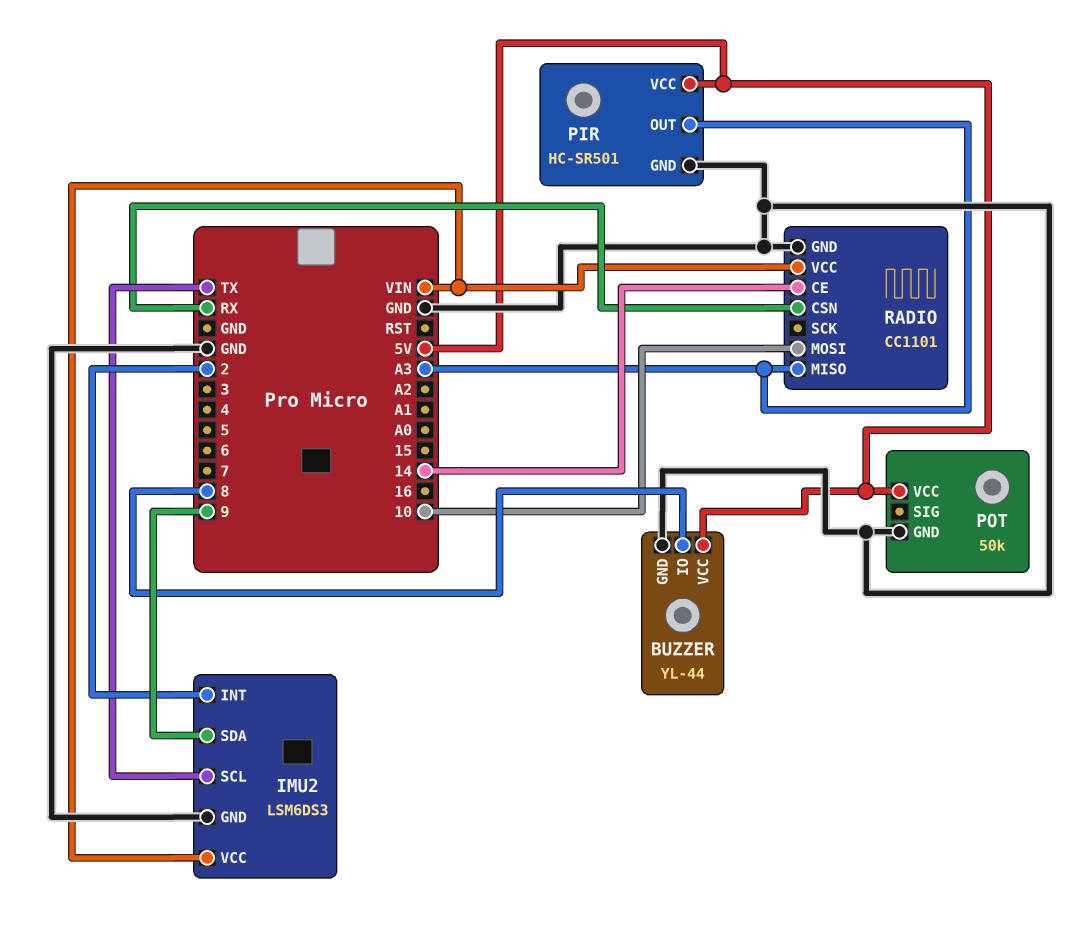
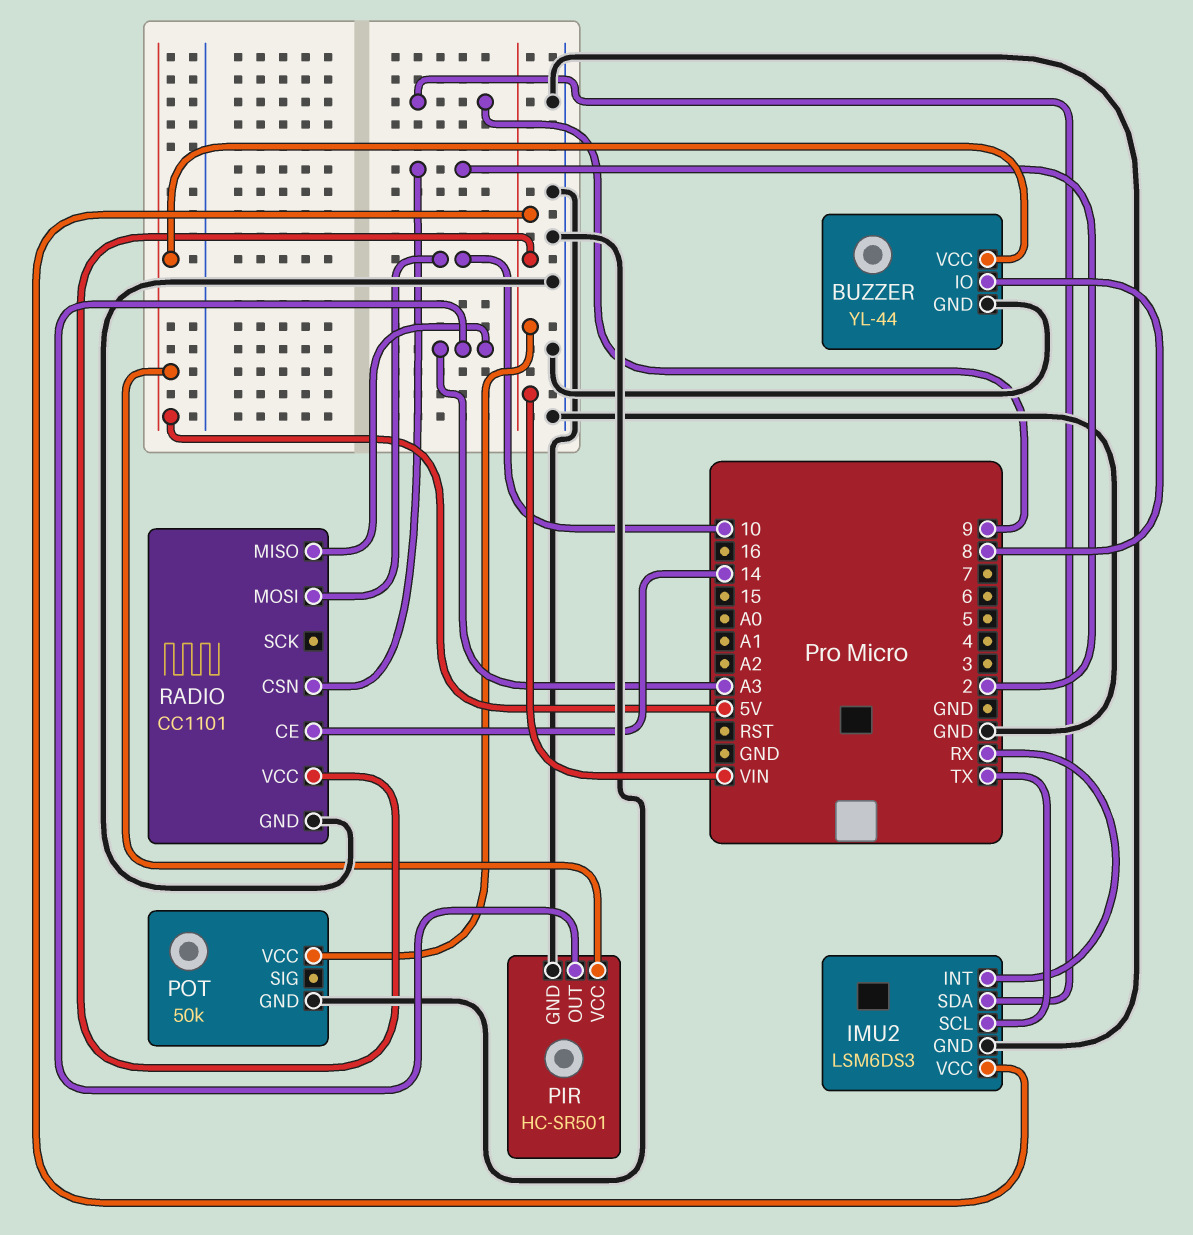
IMU2 pin INT: 2 -> RX
POT pin VCC: 5V -> VIN
RADIO pin CSN: RX -> 2

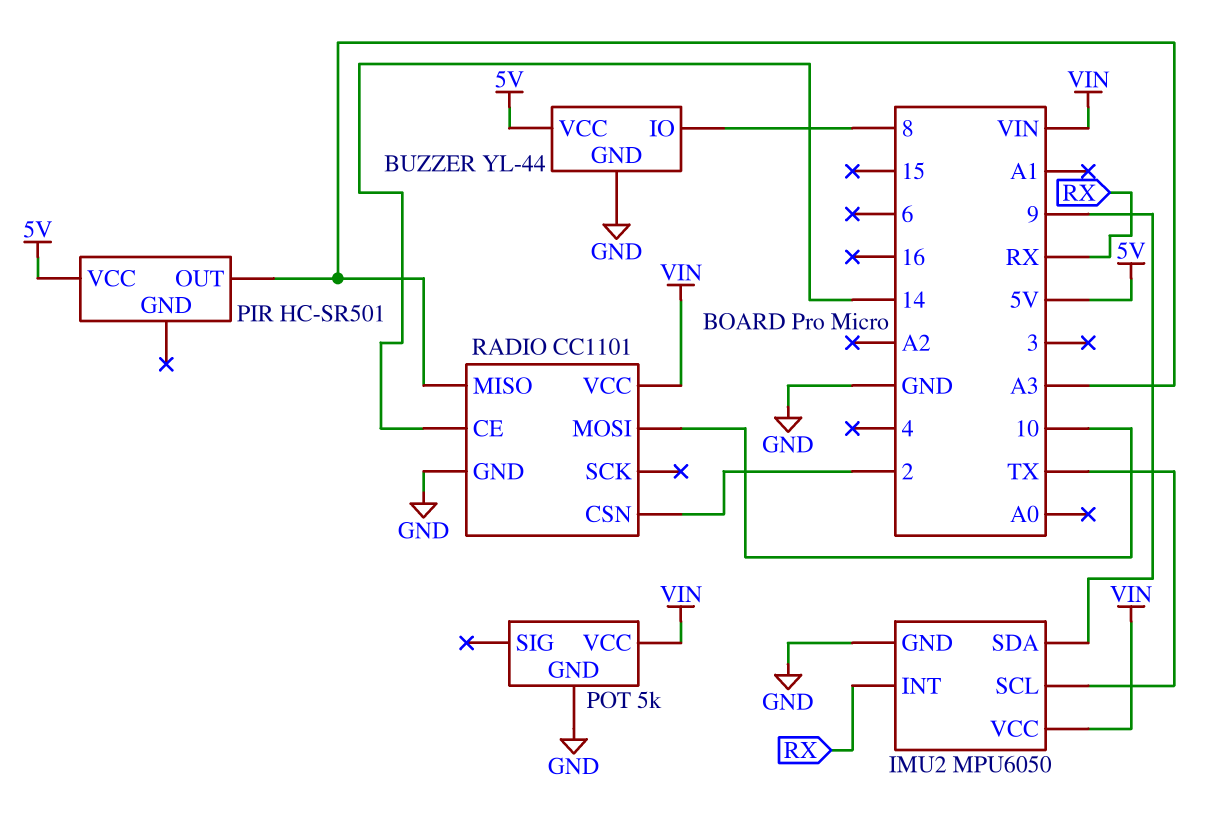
IMU2: LSM6DS3 -> MPU6050
PIR pin GND: GND -> none
POT: 50k -> 5k

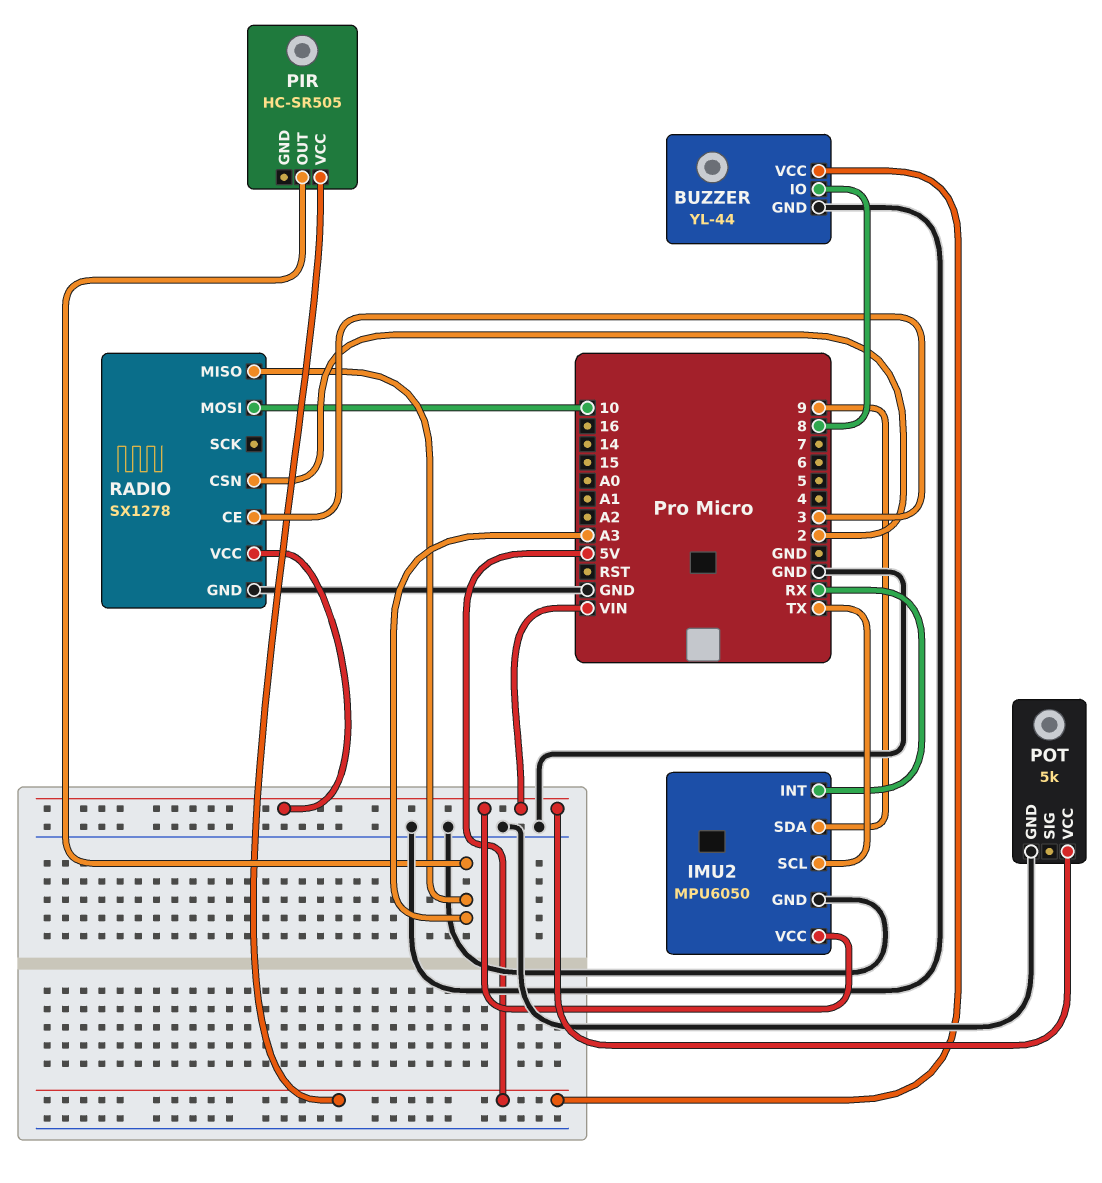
PIR: HC-SR501 -> HC-SR505
RADIO: CC1101 -> SX1278
RADIO pin CE: 14 -> 3

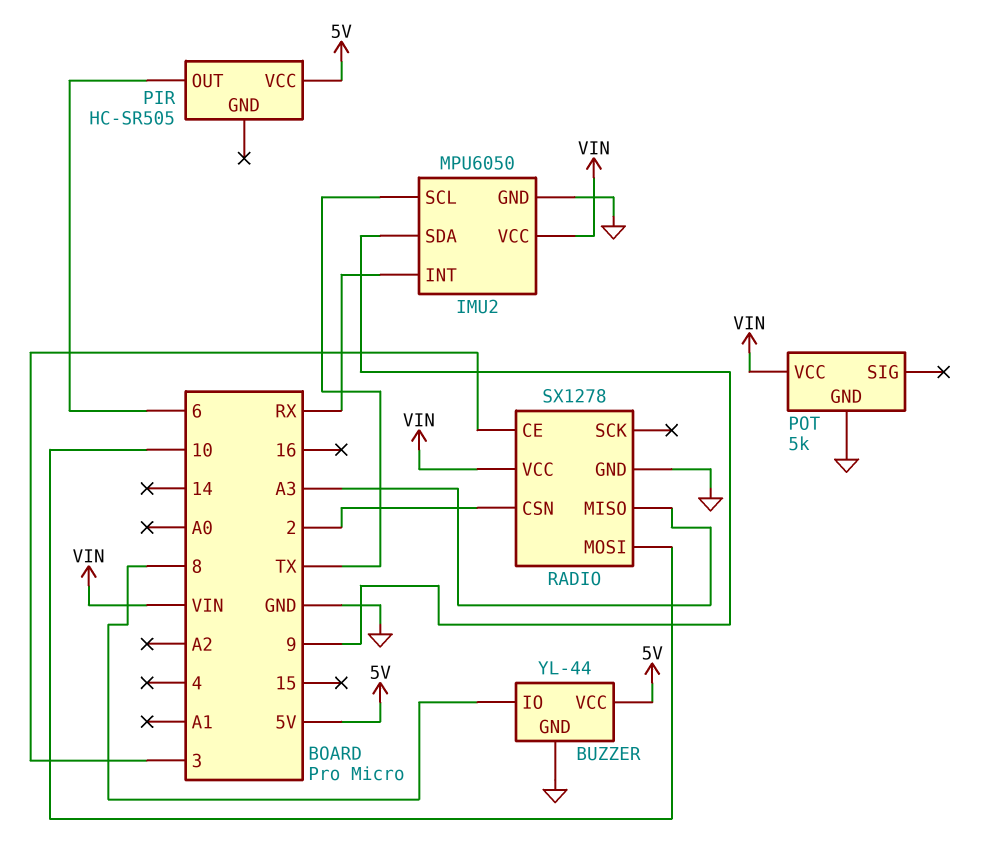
PIR pin OUT: A3 -> 6

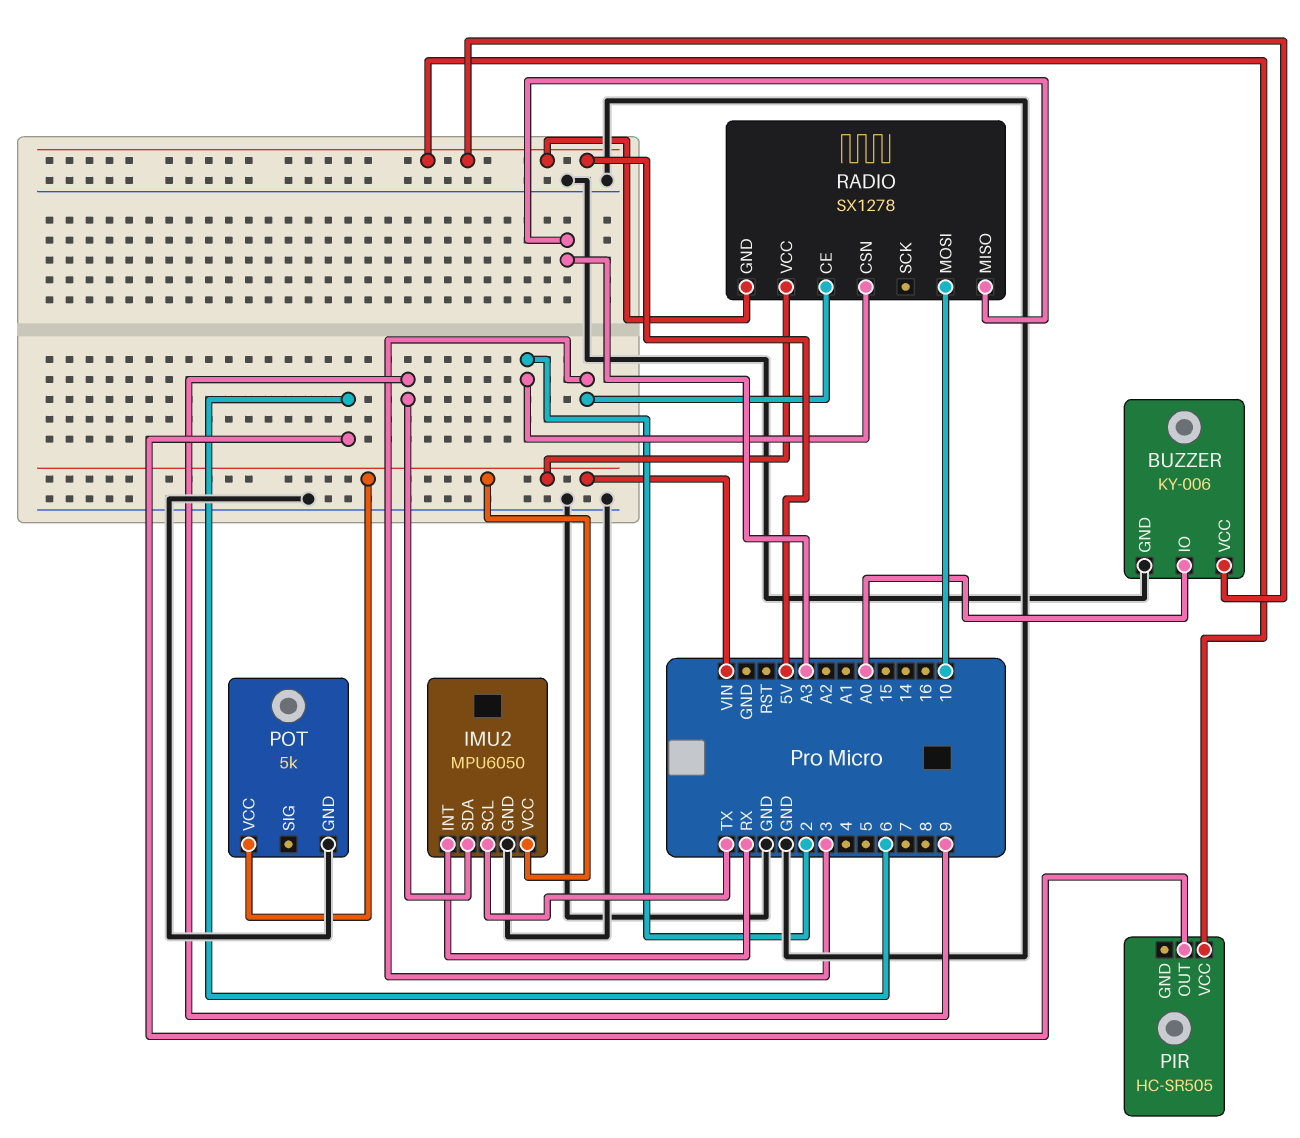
BUZZER: YL-44 -> KY-006
BUZZER pin IO: 8 -> A0
RADIO pin GND: GND -> 5V

